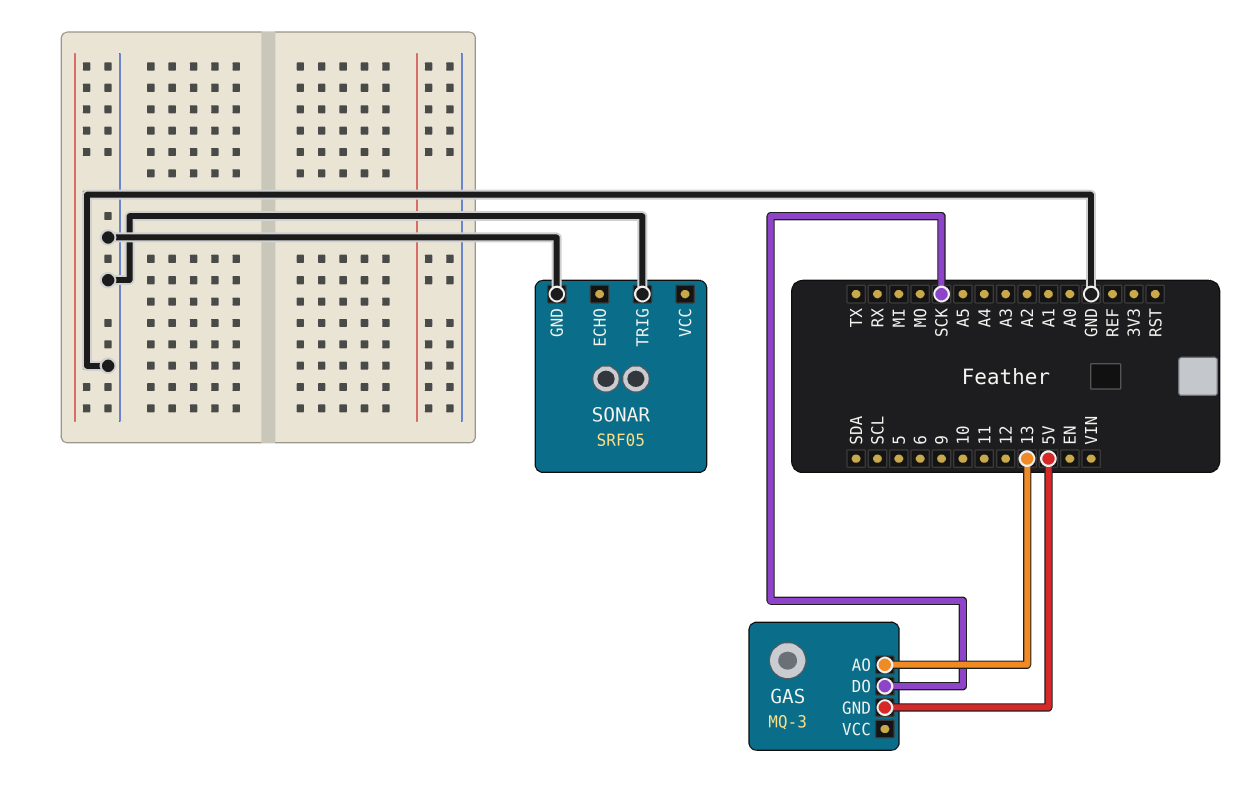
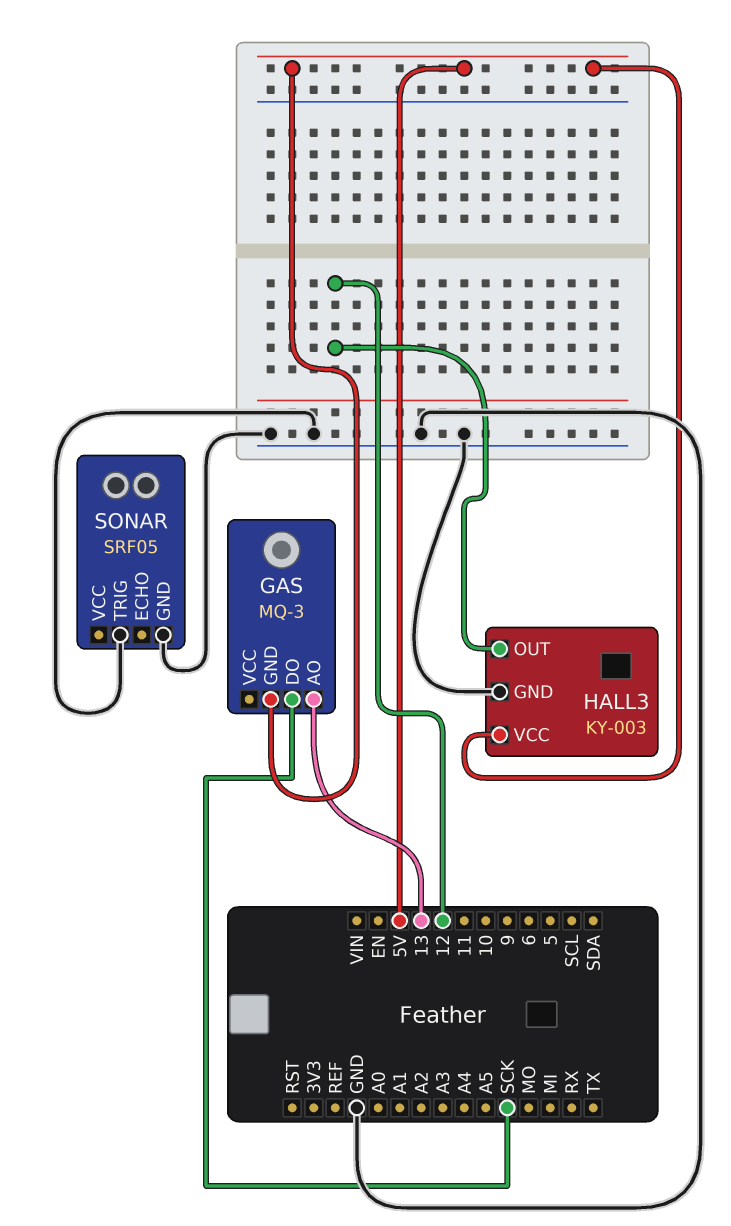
HALL3: none -> KY-003
HALL3 pin GND: none -> GND
HALL3 pin OUT: none -> 12
HALL3 pin VCC: none -> 5V

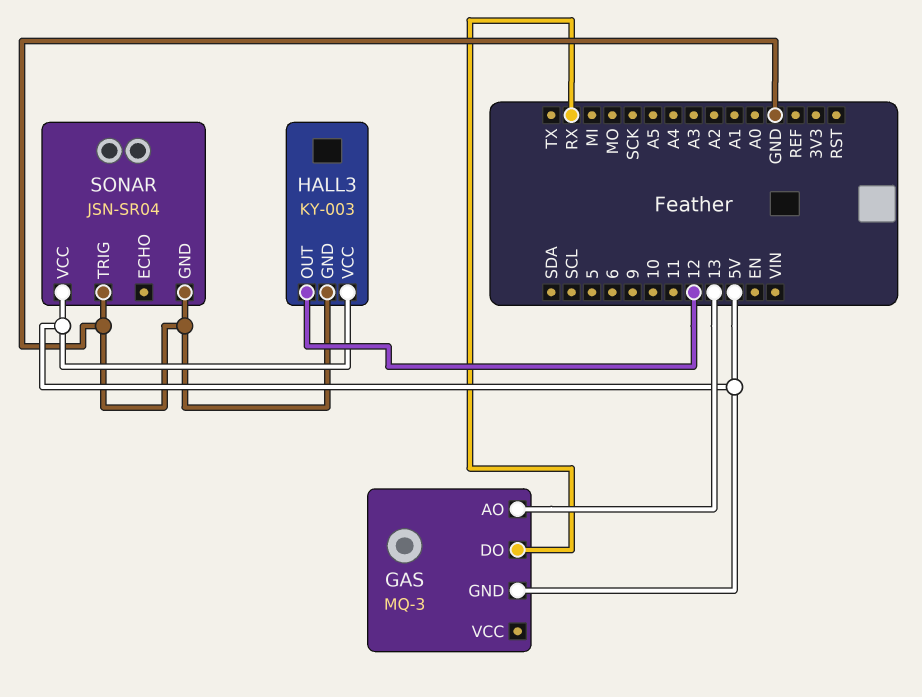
GAS pin DO: SCK -> RX
SONAR: SRF05 -> JSN-SR04
SONAR pin VCC: none -> 5V

